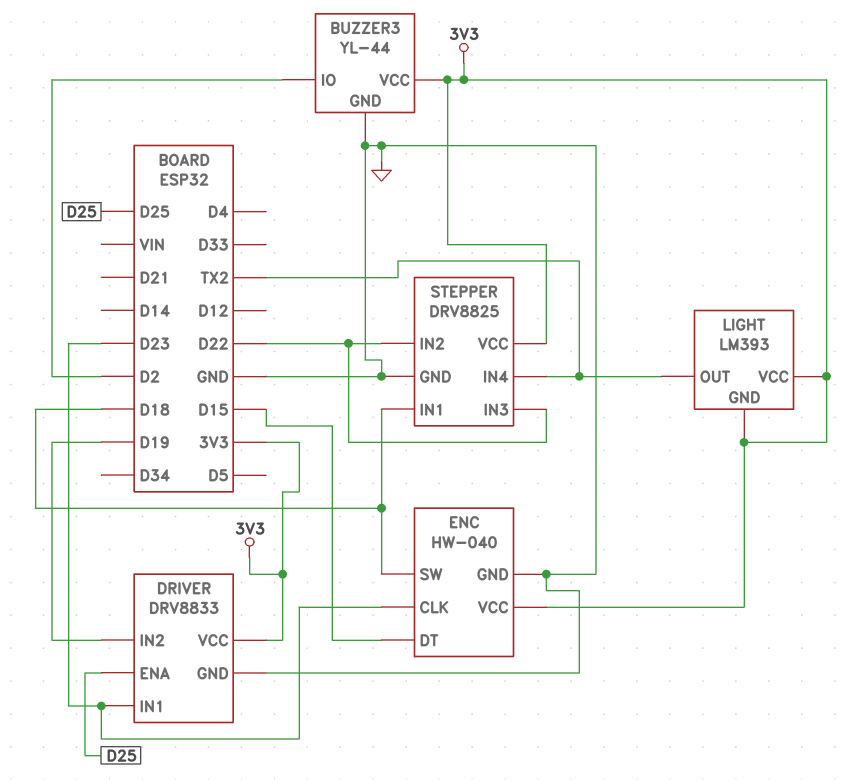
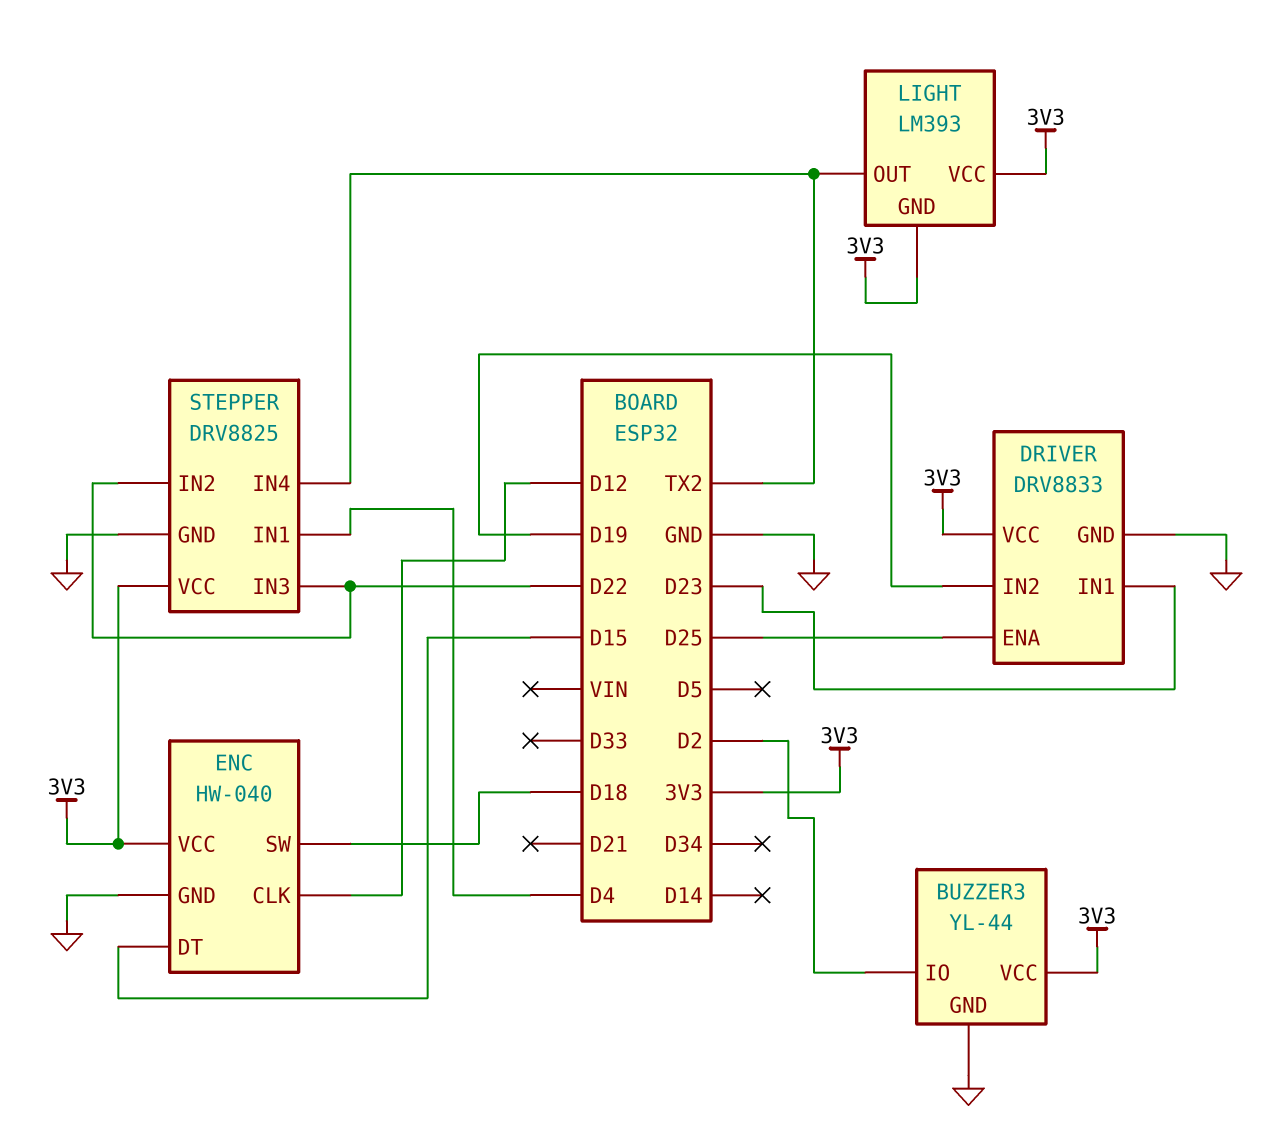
ENC pin CLK: D23 -> D12
STEPPER pin IN1: D18 -> D4

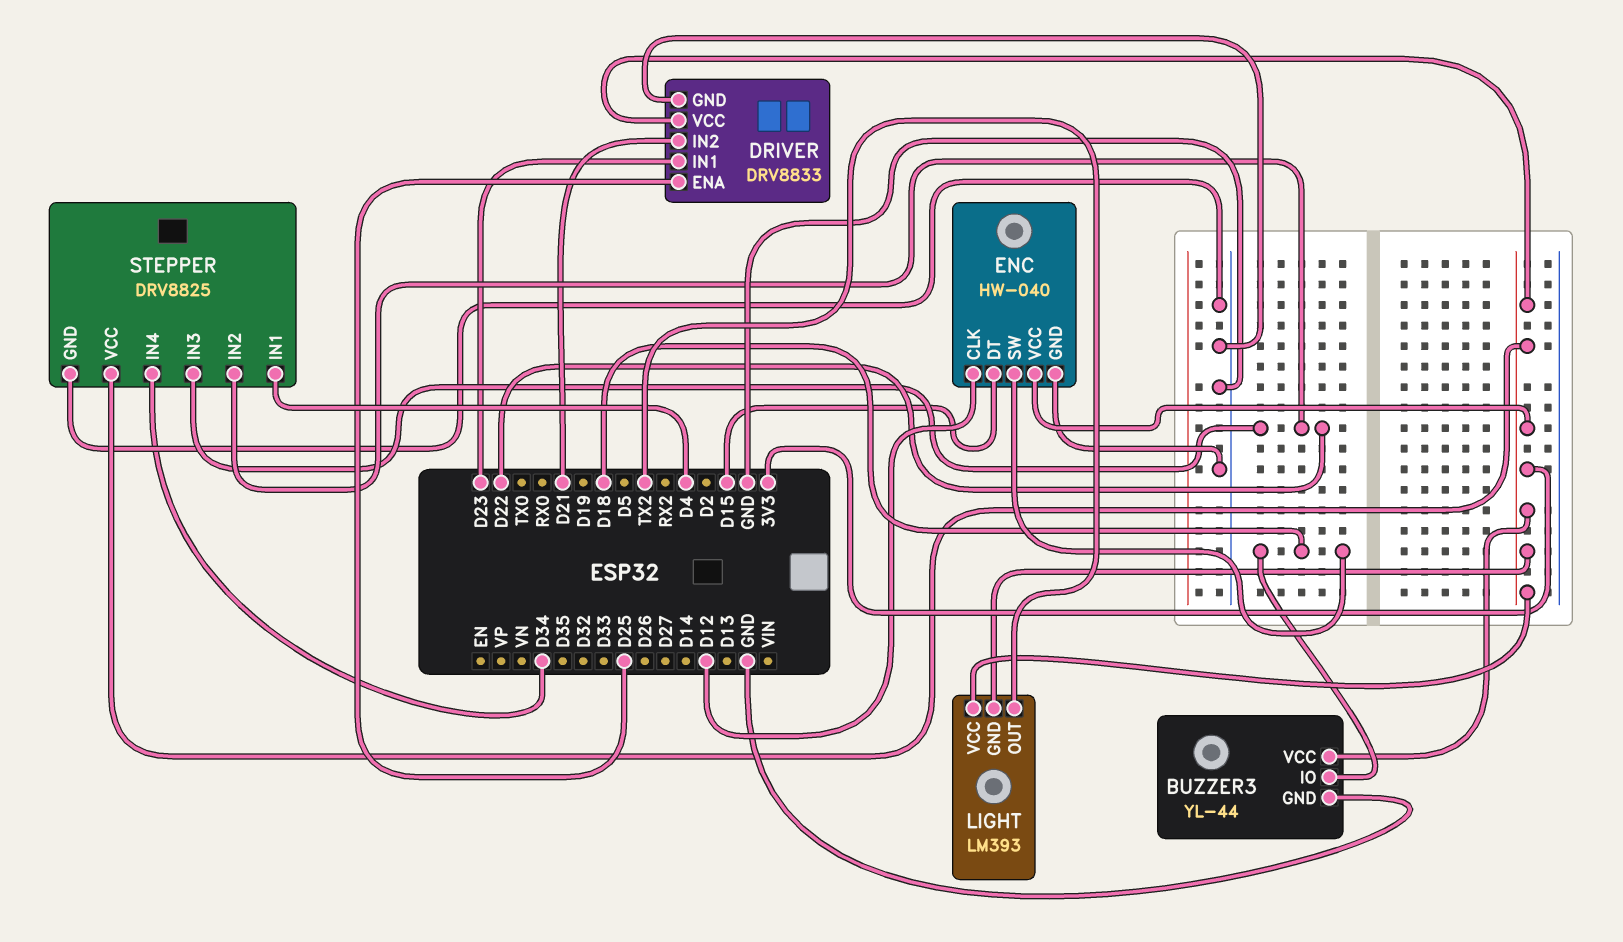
BUZZER3 pin IO: D2 -> D18
DRIVER pin IN2: D19 -> D21
STEPPER pin IN4: TX2 -> D34

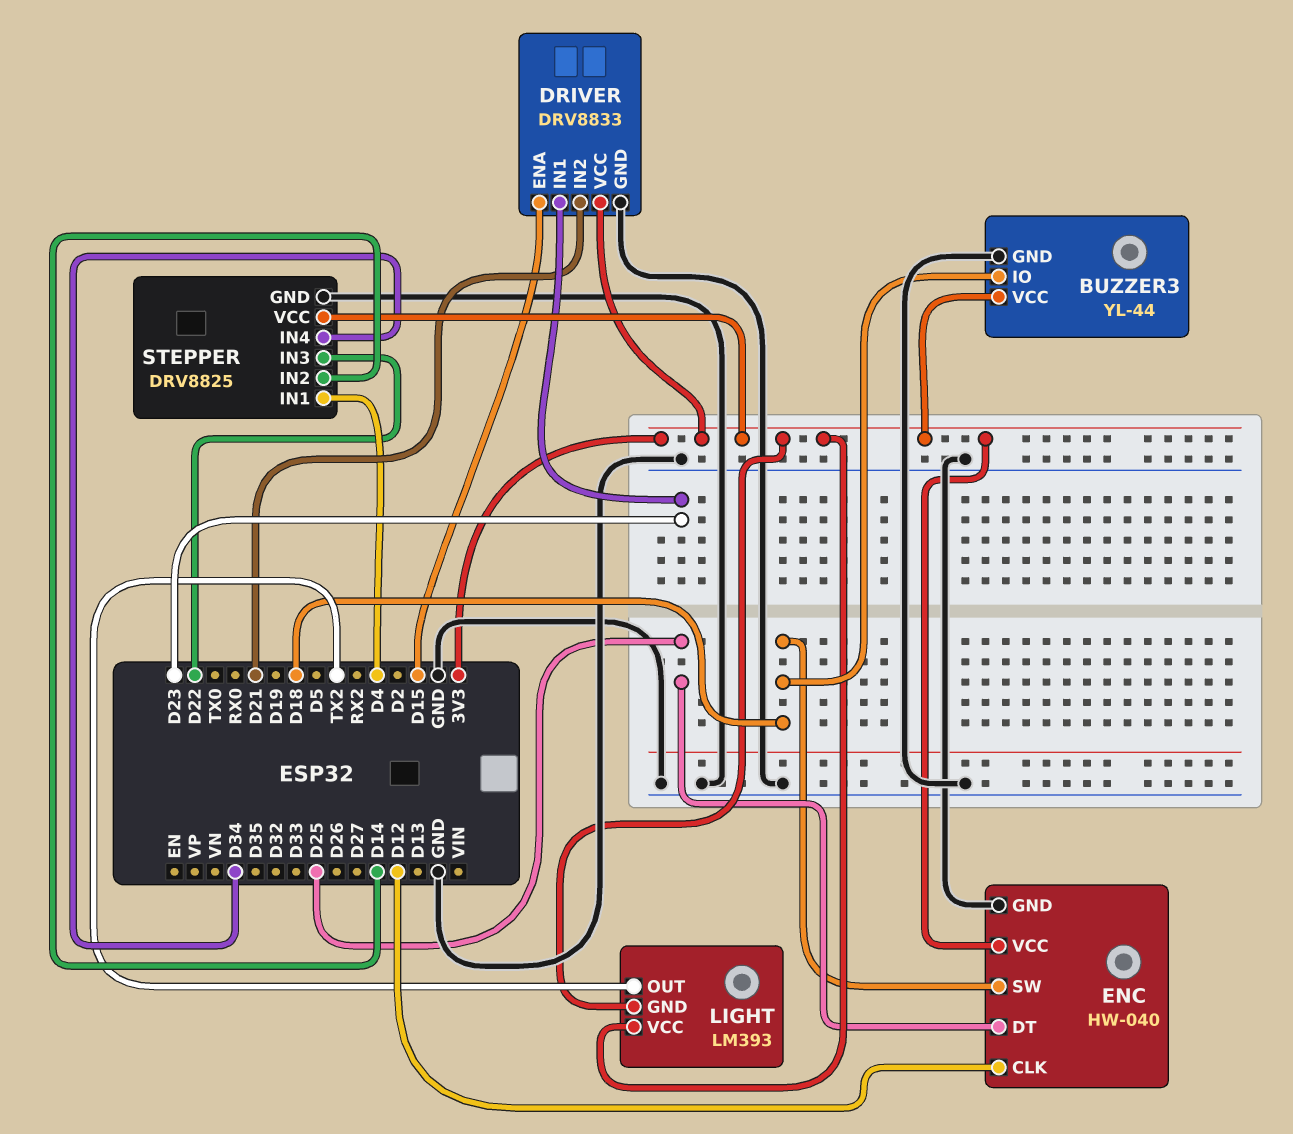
DRIVER pin ENA: D25 -> D15
ENC pin DT: D15 -> D25
STEPPER pin IN2: D22 -> D14

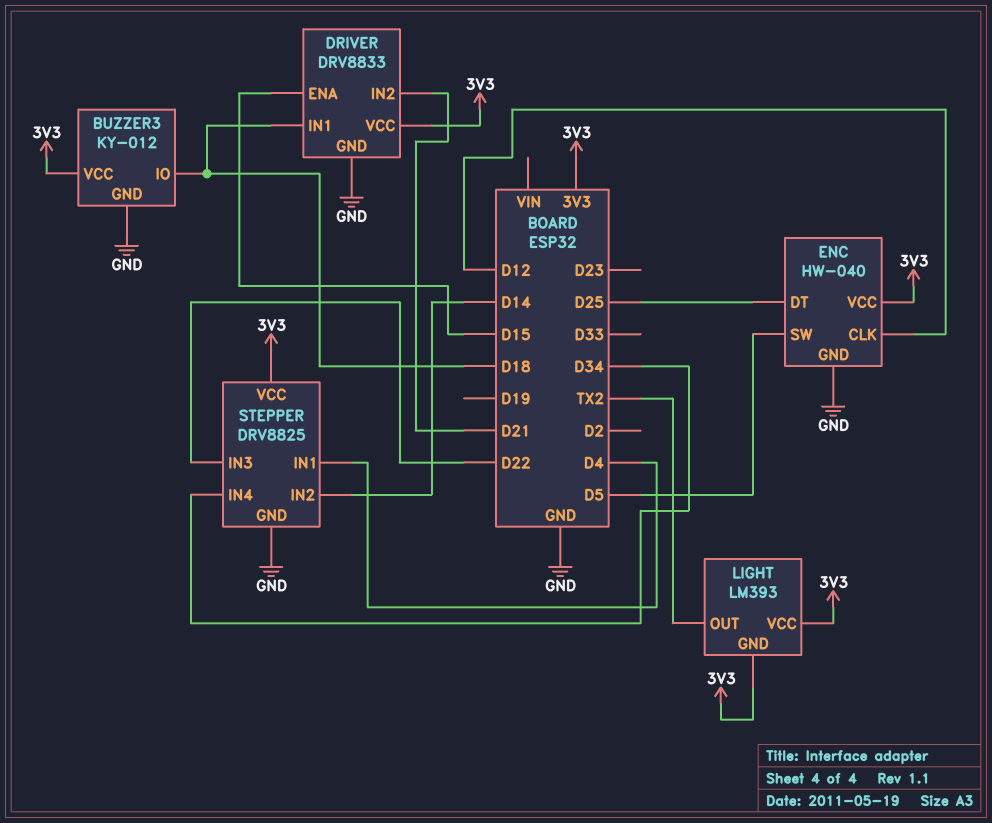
BUZZER3: YL-44 -> KY-012
DRIVER pin IN1: D23 -> D18
ENC pin SW: D18 -> D5

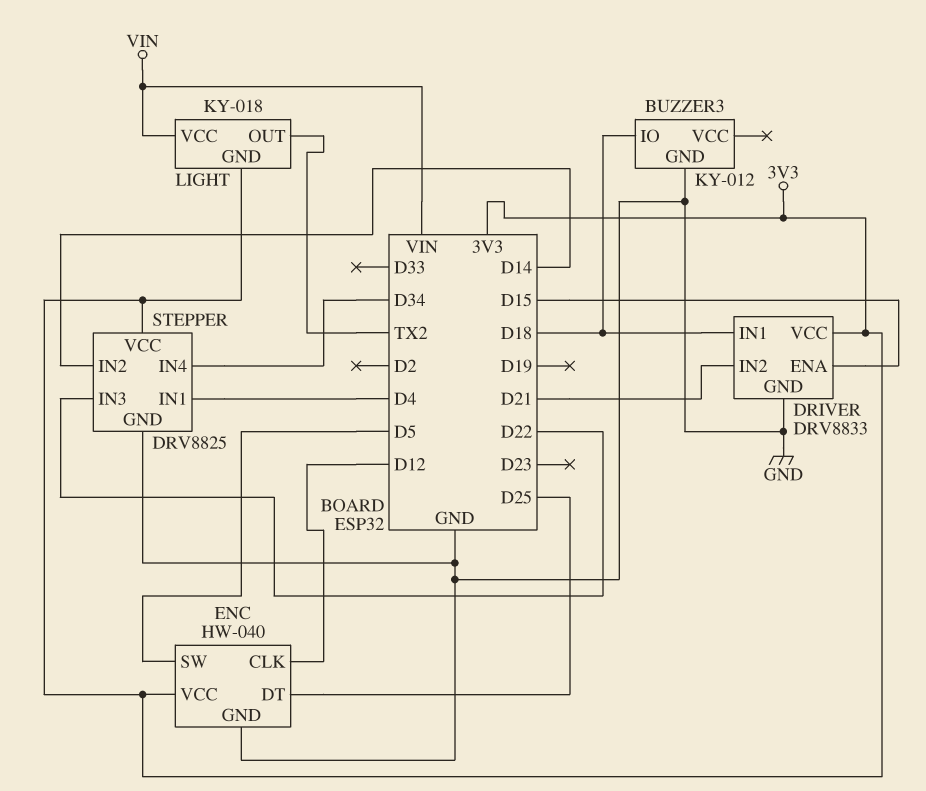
BUZZER3 pin VCC: 3V3 -> none
LIGHT: LM393 -> KY-018
LIGHT pin VCC: 3V3 -> VIN

